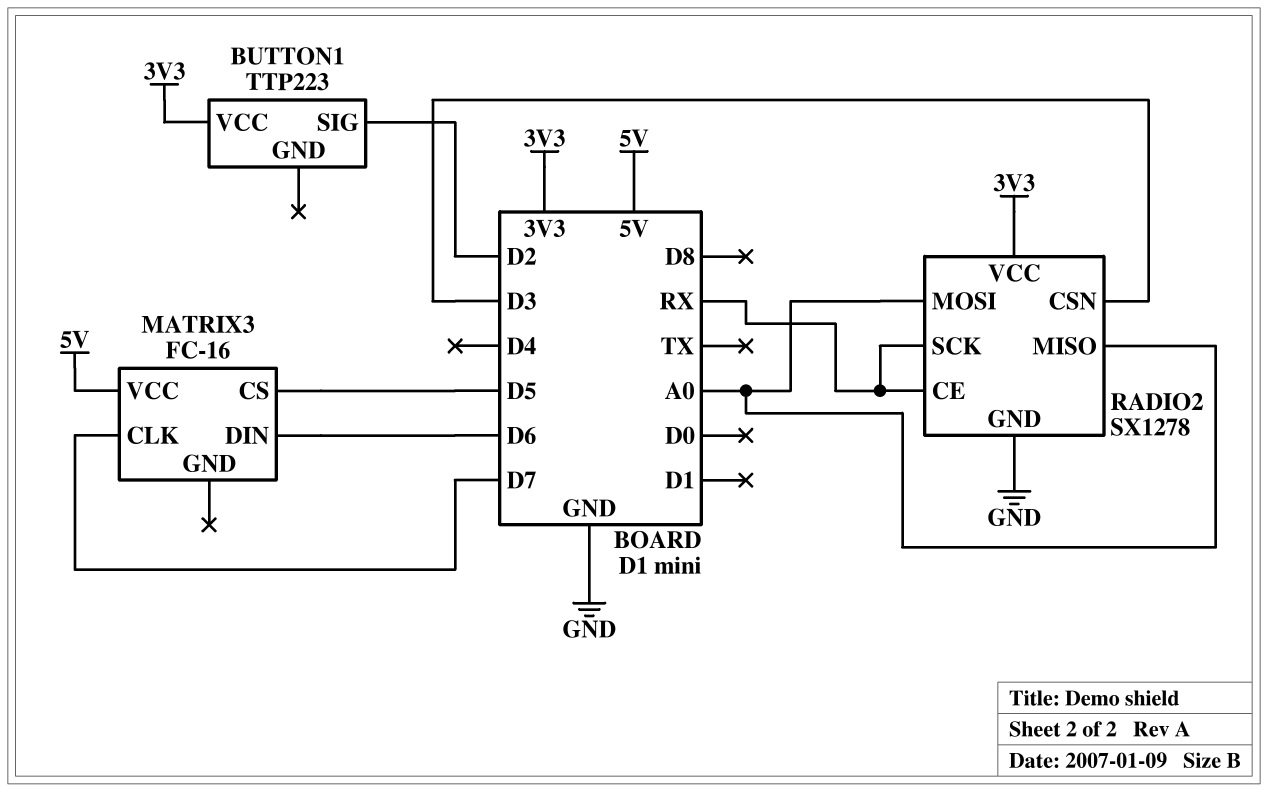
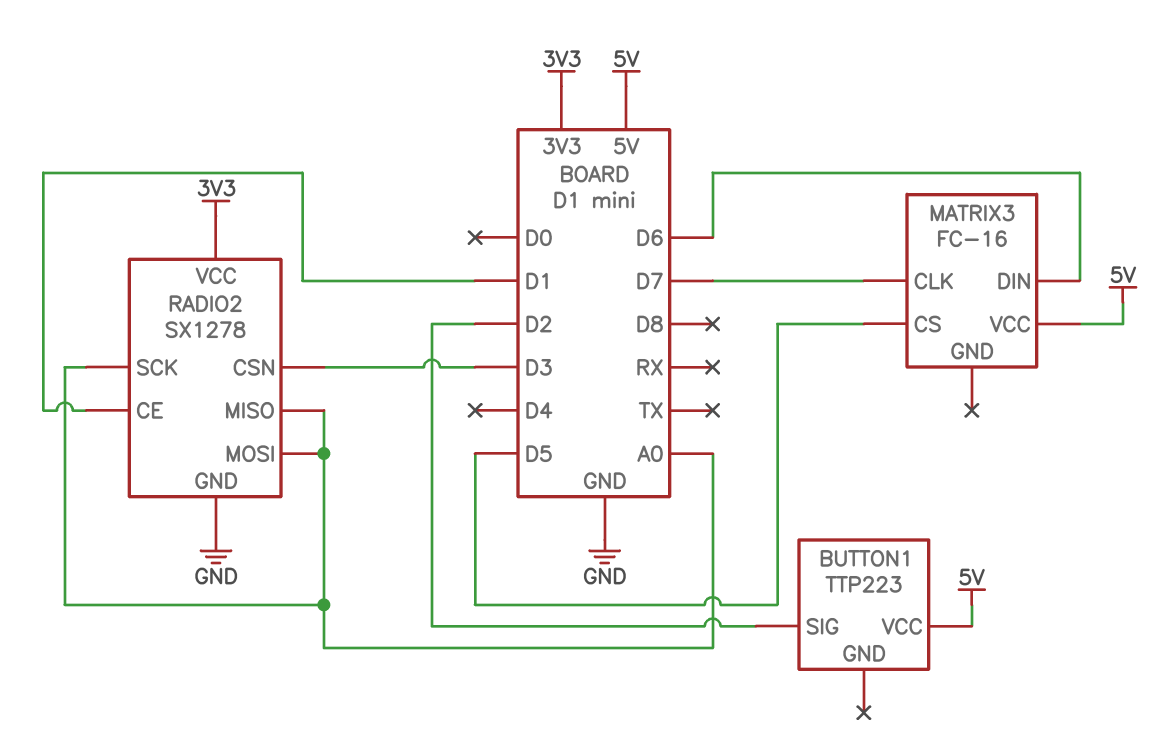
BUTTON1 pin VCC: 3V3 -> 5V
RADIO2 pin CE: RX -> D1
RADIO2 pin SCK: RX -> A0

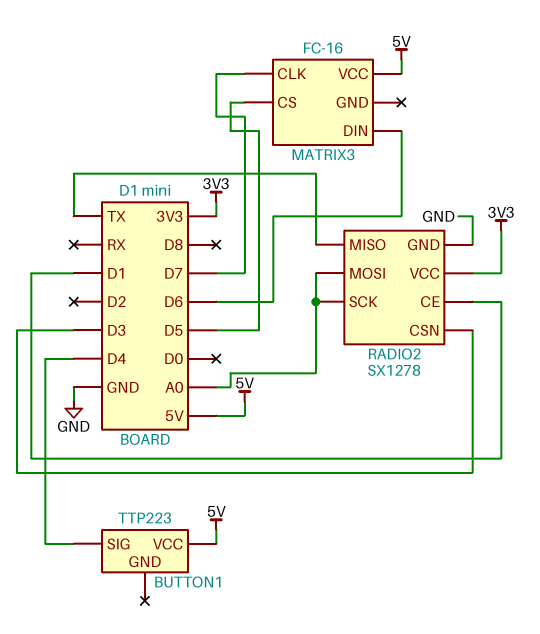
BUTTON1 pin SIG: D2 -> D4
RADIO2 pin MISO: A0 -> TX

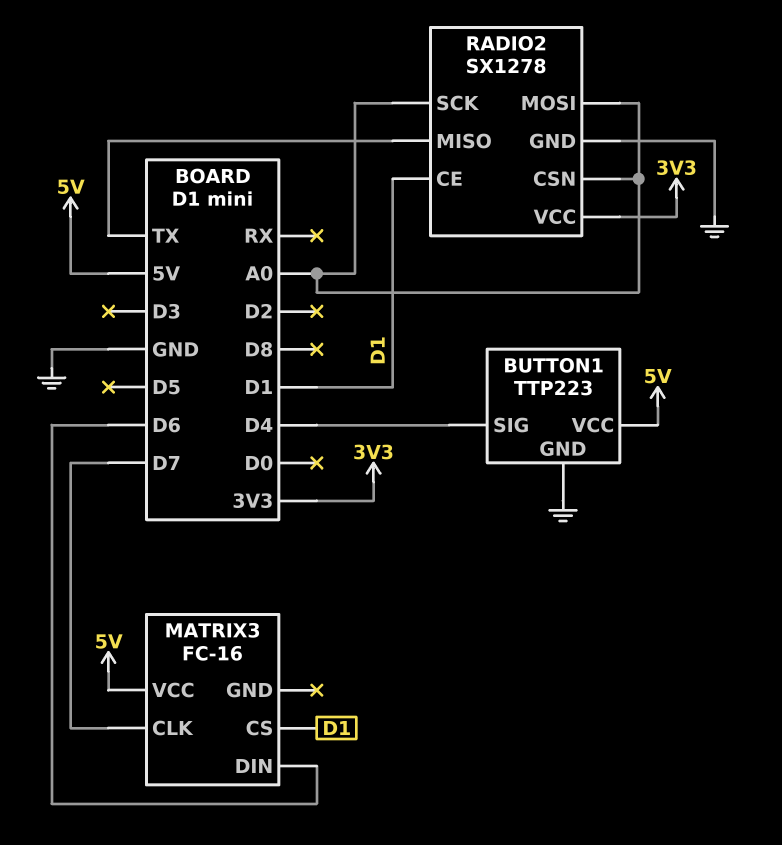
BUTTON1 pin GND: none -> GND
MATRIX3 pin CS: D5 -> D1
RADIO2 pin CSN: D3 -> A0

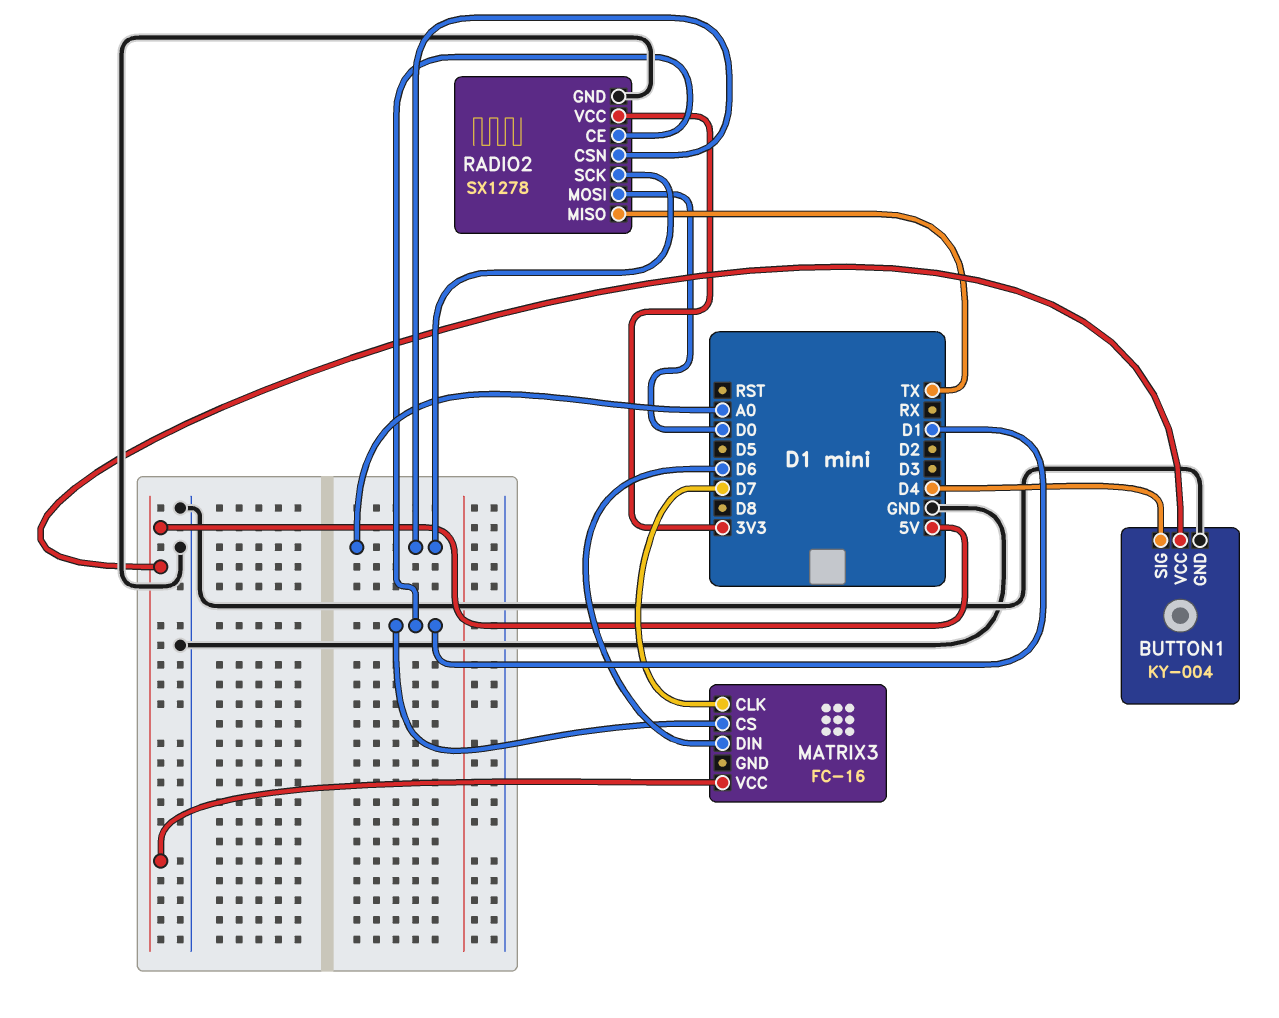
BUTTON1: TTP223 -> KY-004
RADIO2 pin MOSI: A0 -> D0

